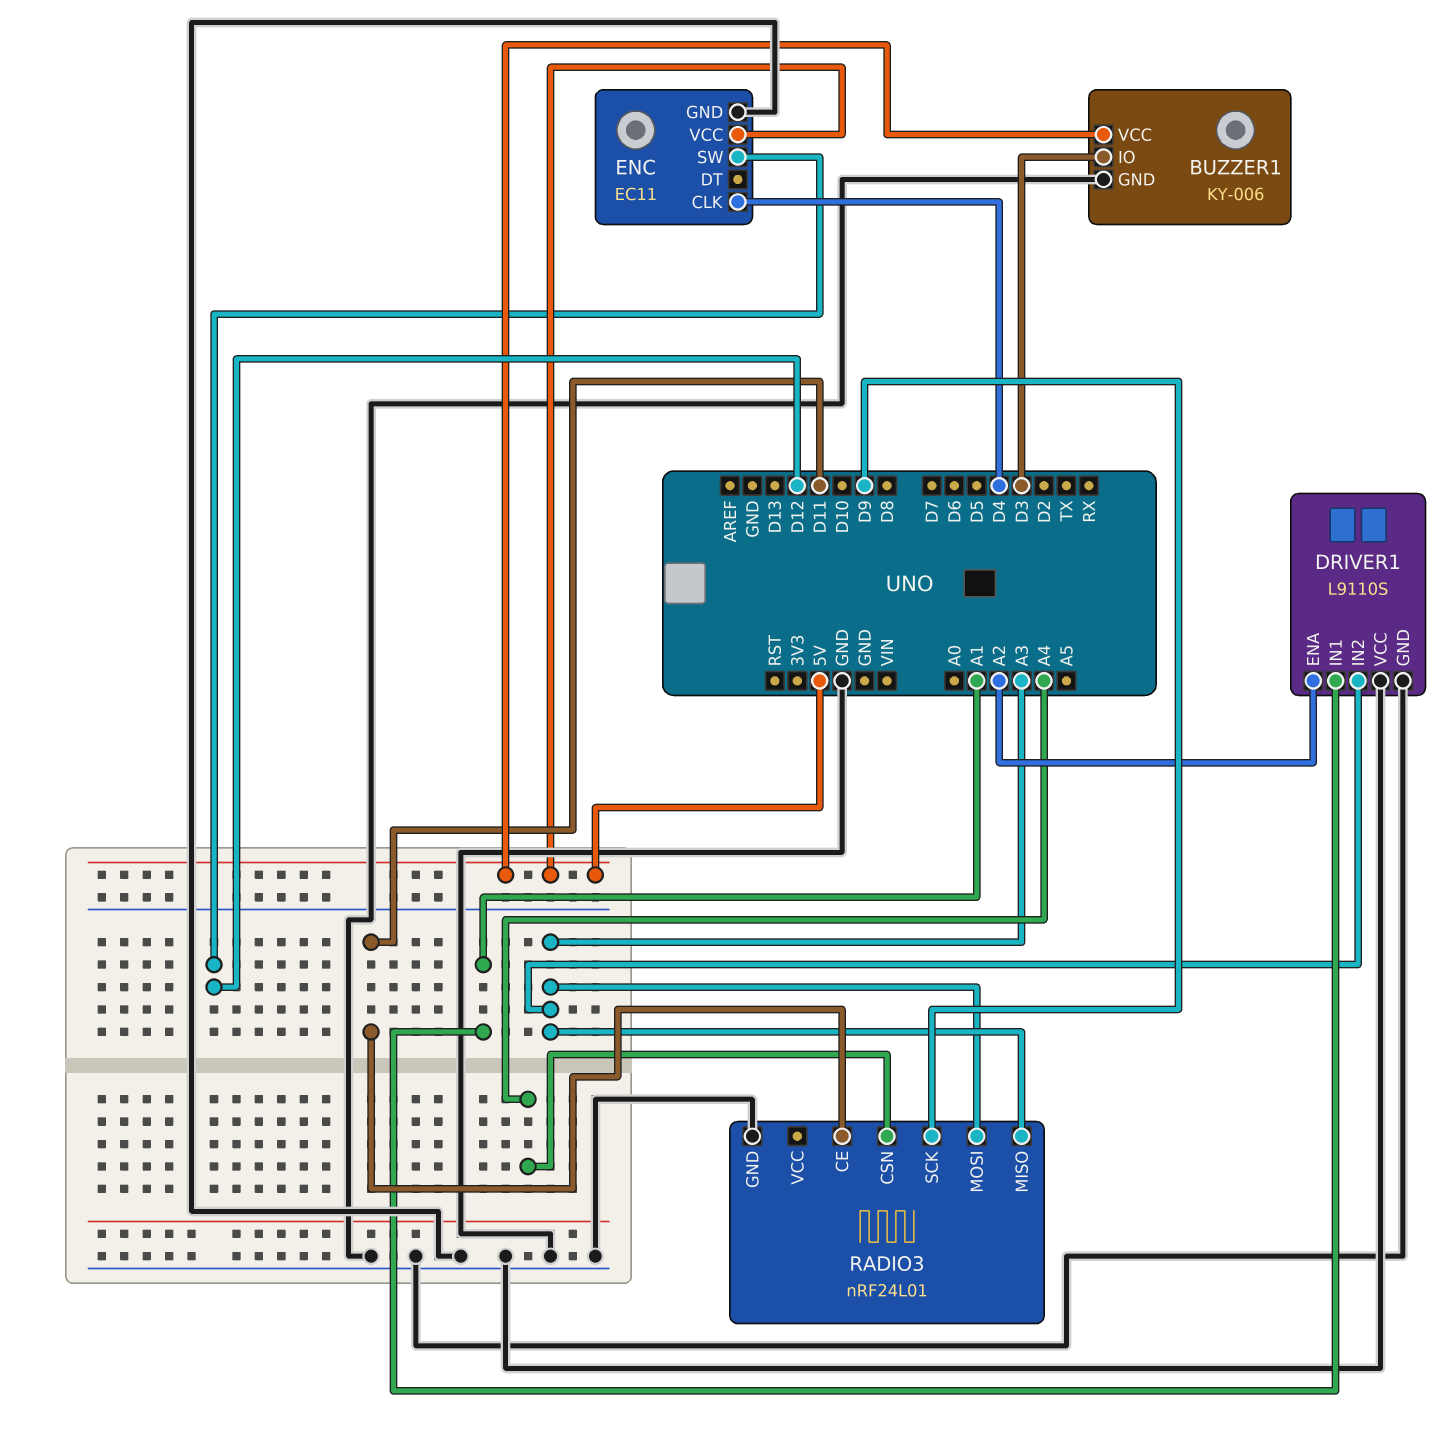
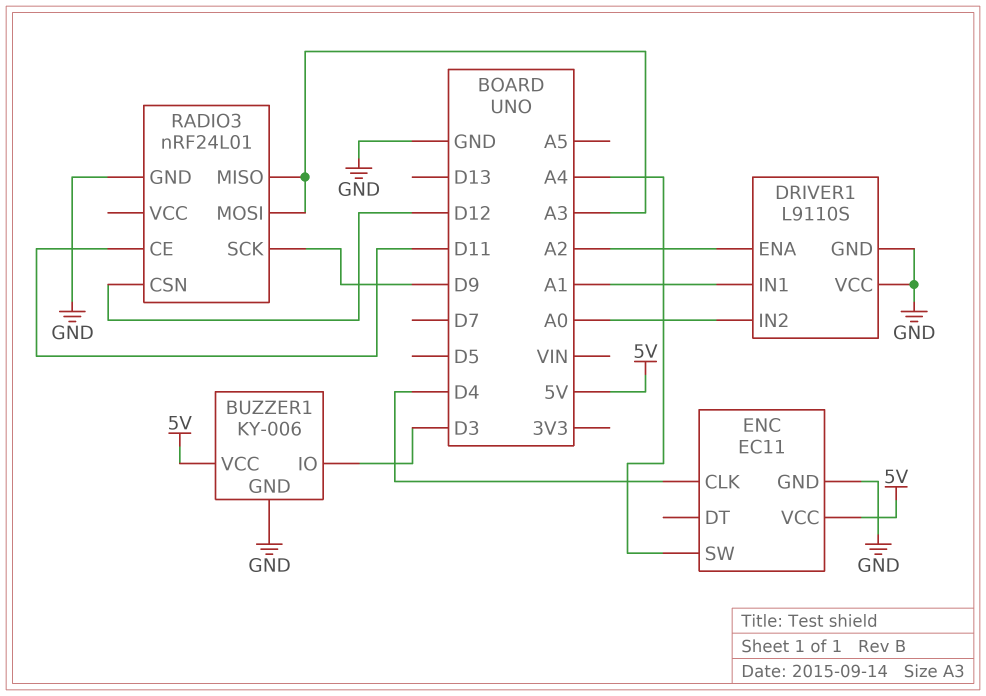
DRIVER1 pin IN2: A3 -> A0
ENC pin SW: D12 -> A4
RADIO3 pin CSN: A4 -> D12

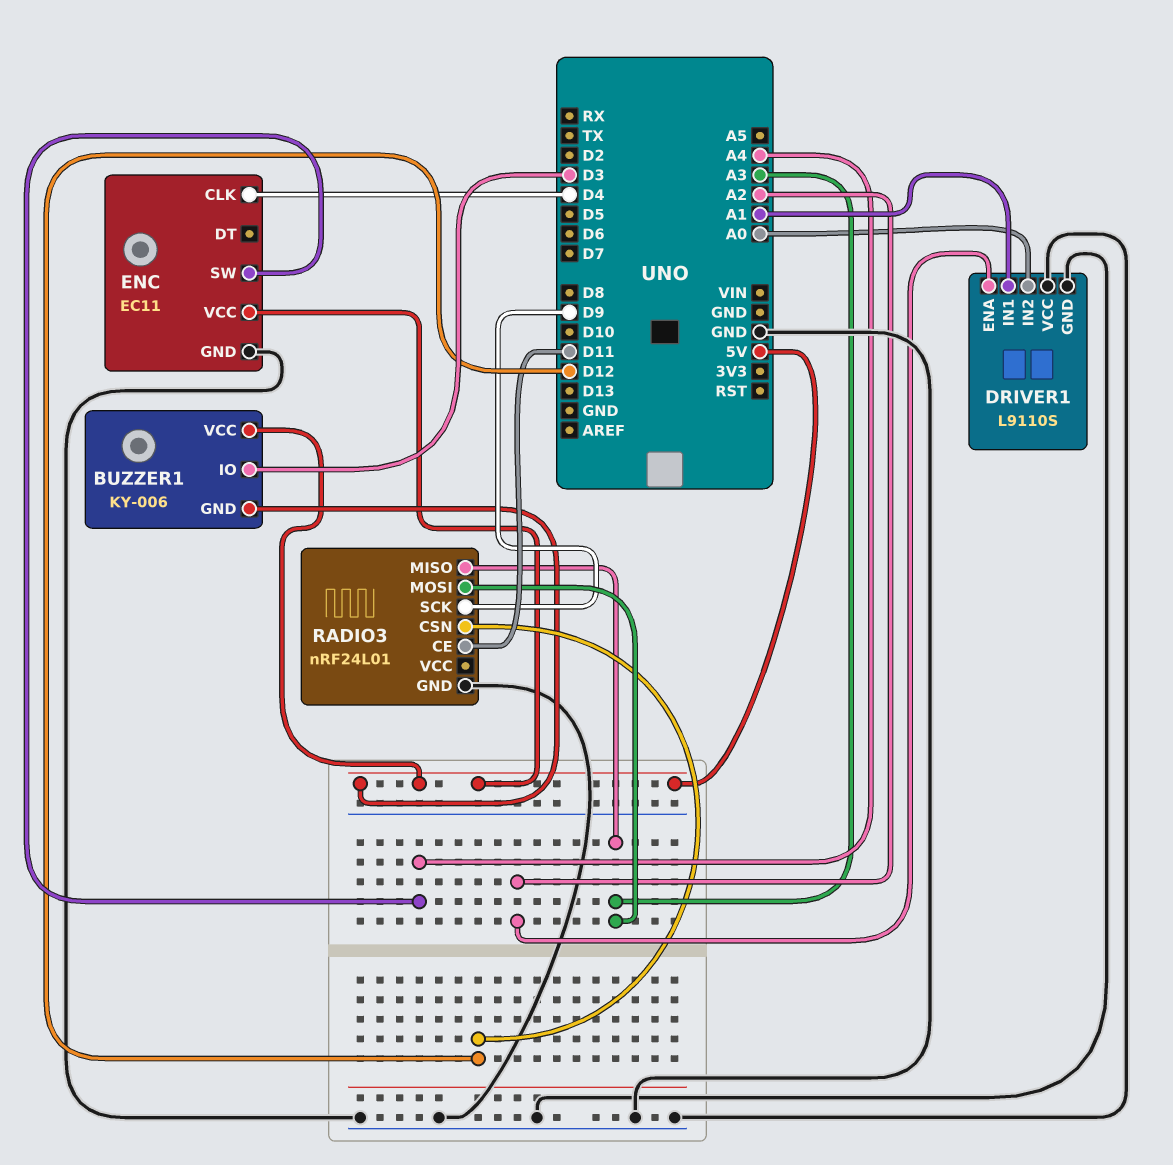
BUZZER1 pin GND: GND -> 5V

